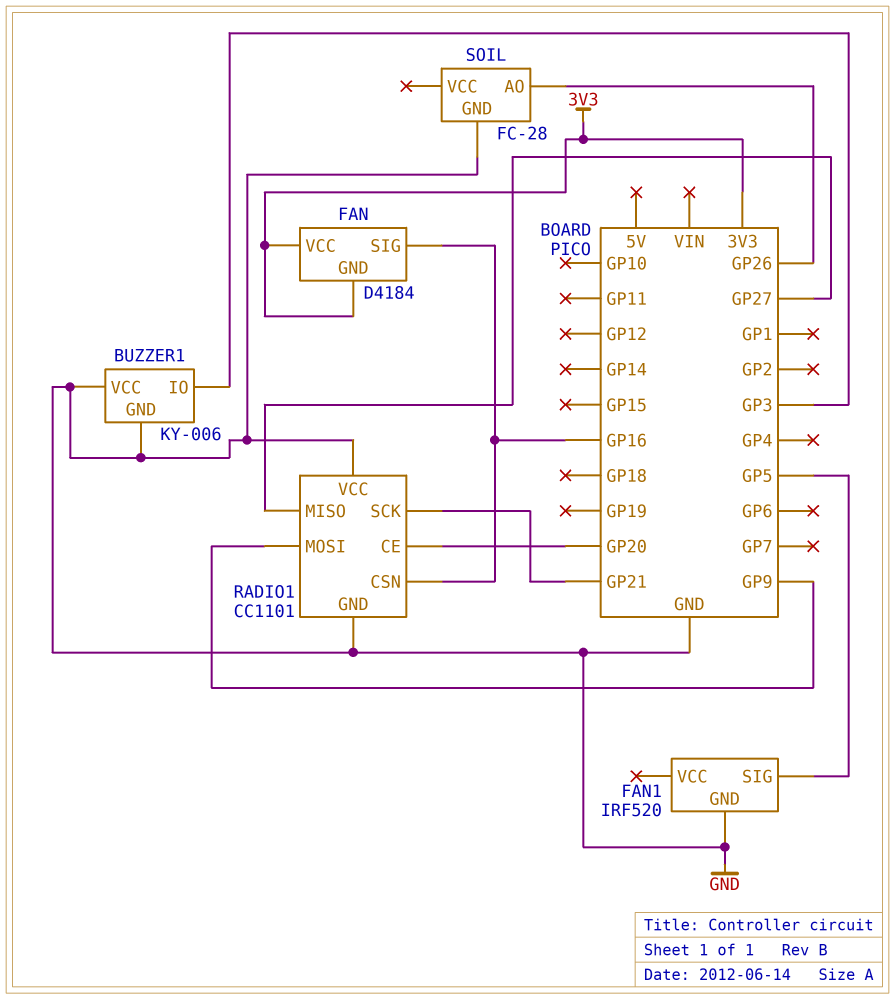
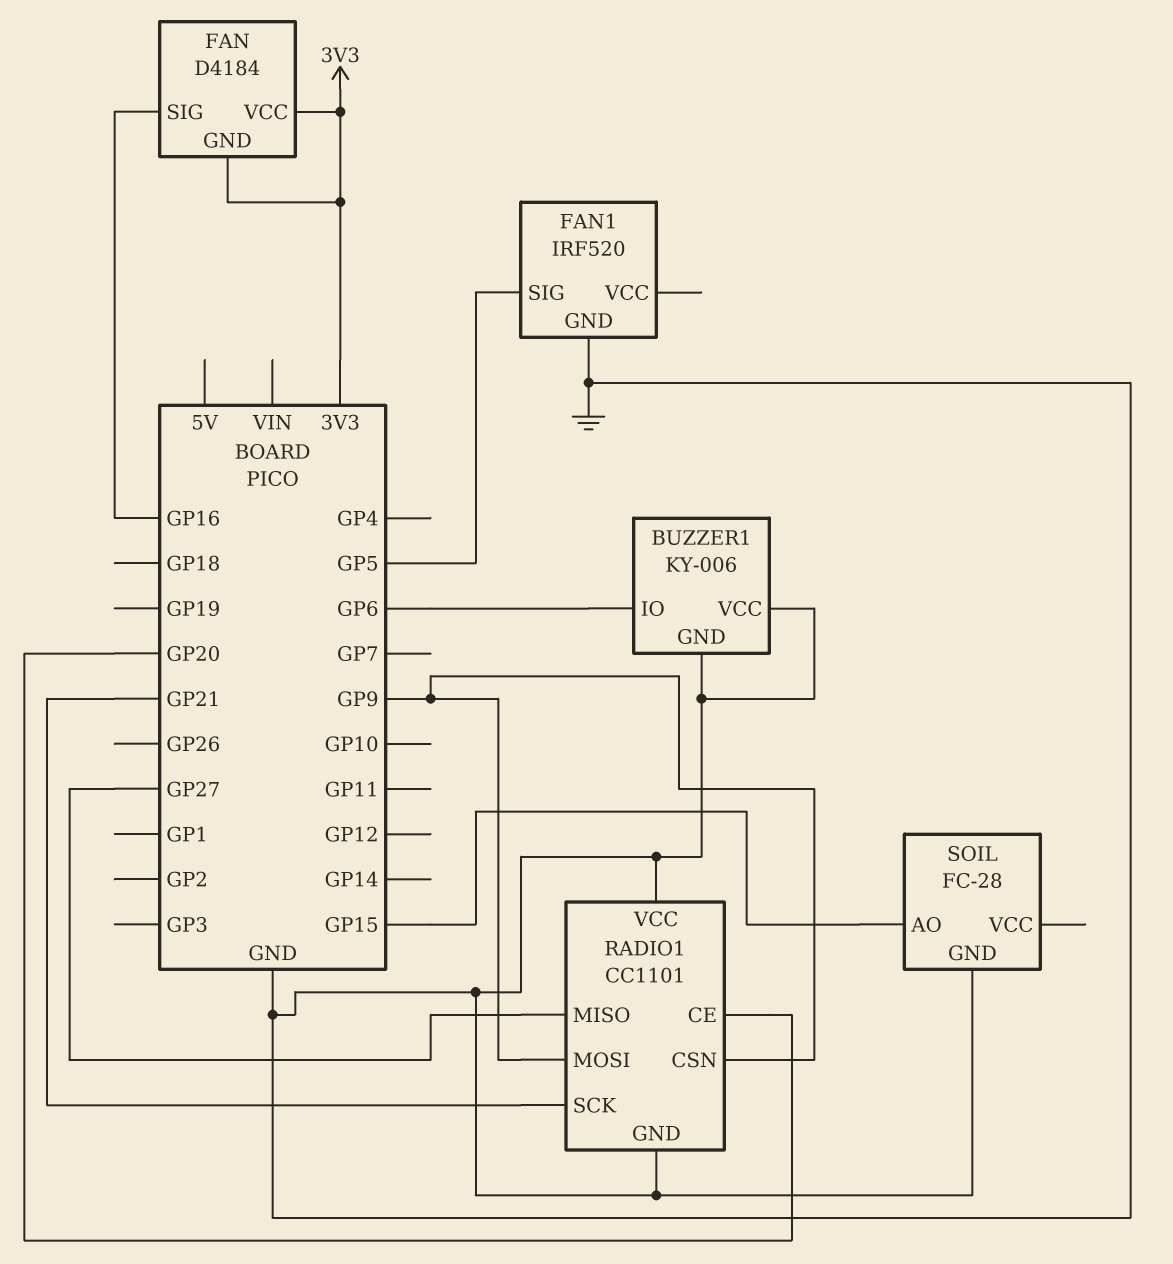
BUZZER1 pin IO: GP3 -> GP6
RADIO1 pin CSN: GP16 -> GP9
SOIL pin AO: GP26 -> GP15

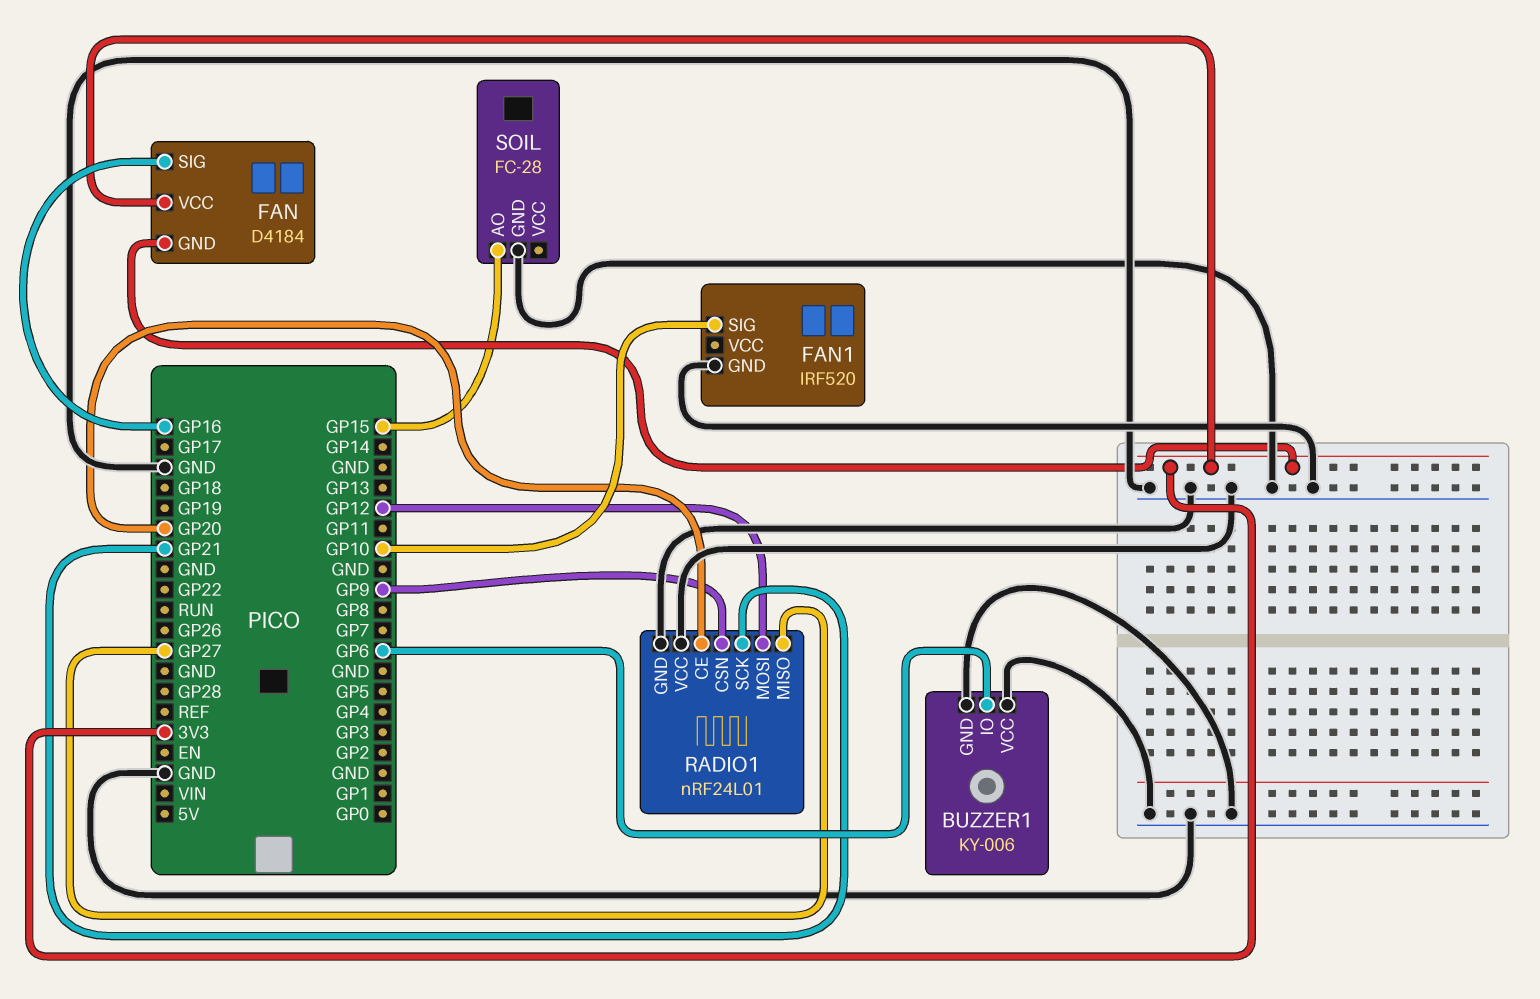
FAN1 pin SIG: GP5 -> GP10
RADIO1: CC1101 -> nRF24L01
RADIO1 pin MOSI: GP9 -> GP12

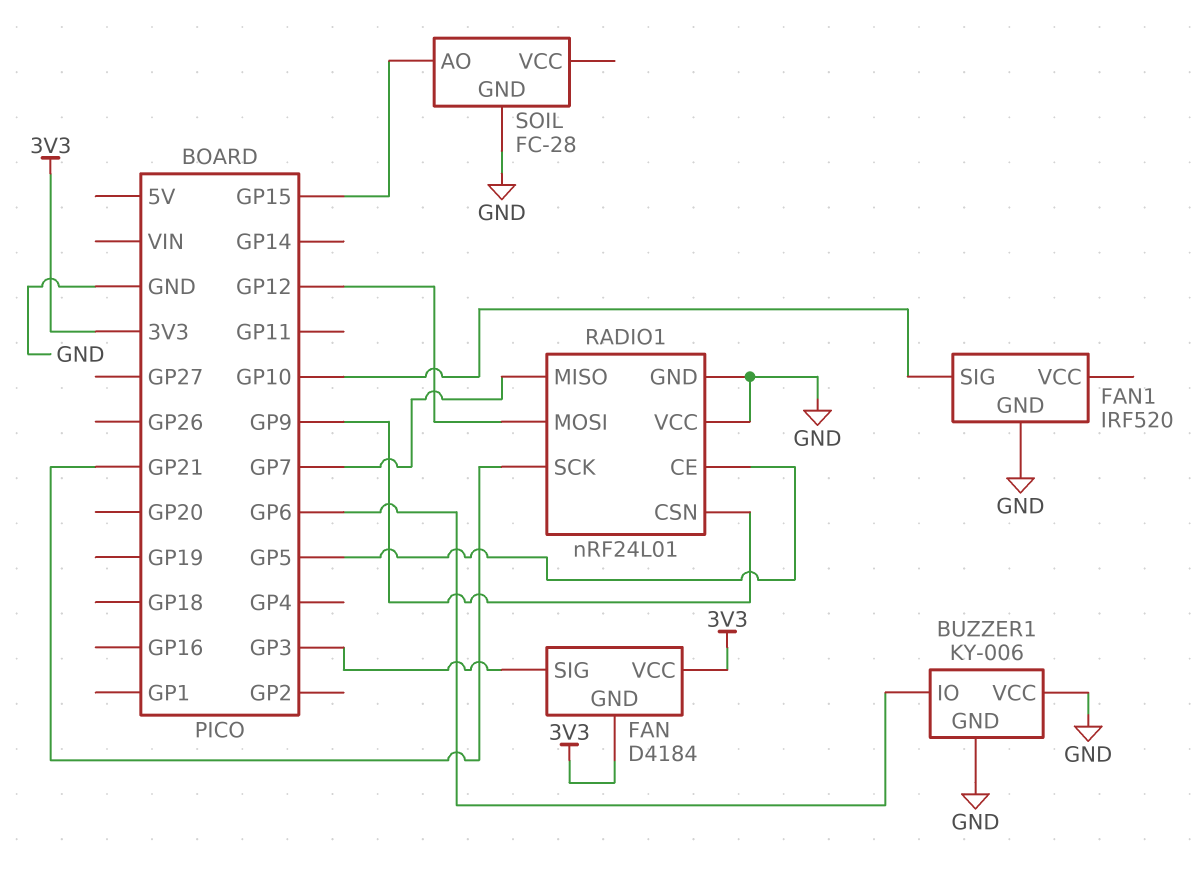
FAN pin SIG: GP16 -> GP3
RADIO1 pin CE: GP20 -> GP5
RADIO1 pin MISO: GP27 -> GP7

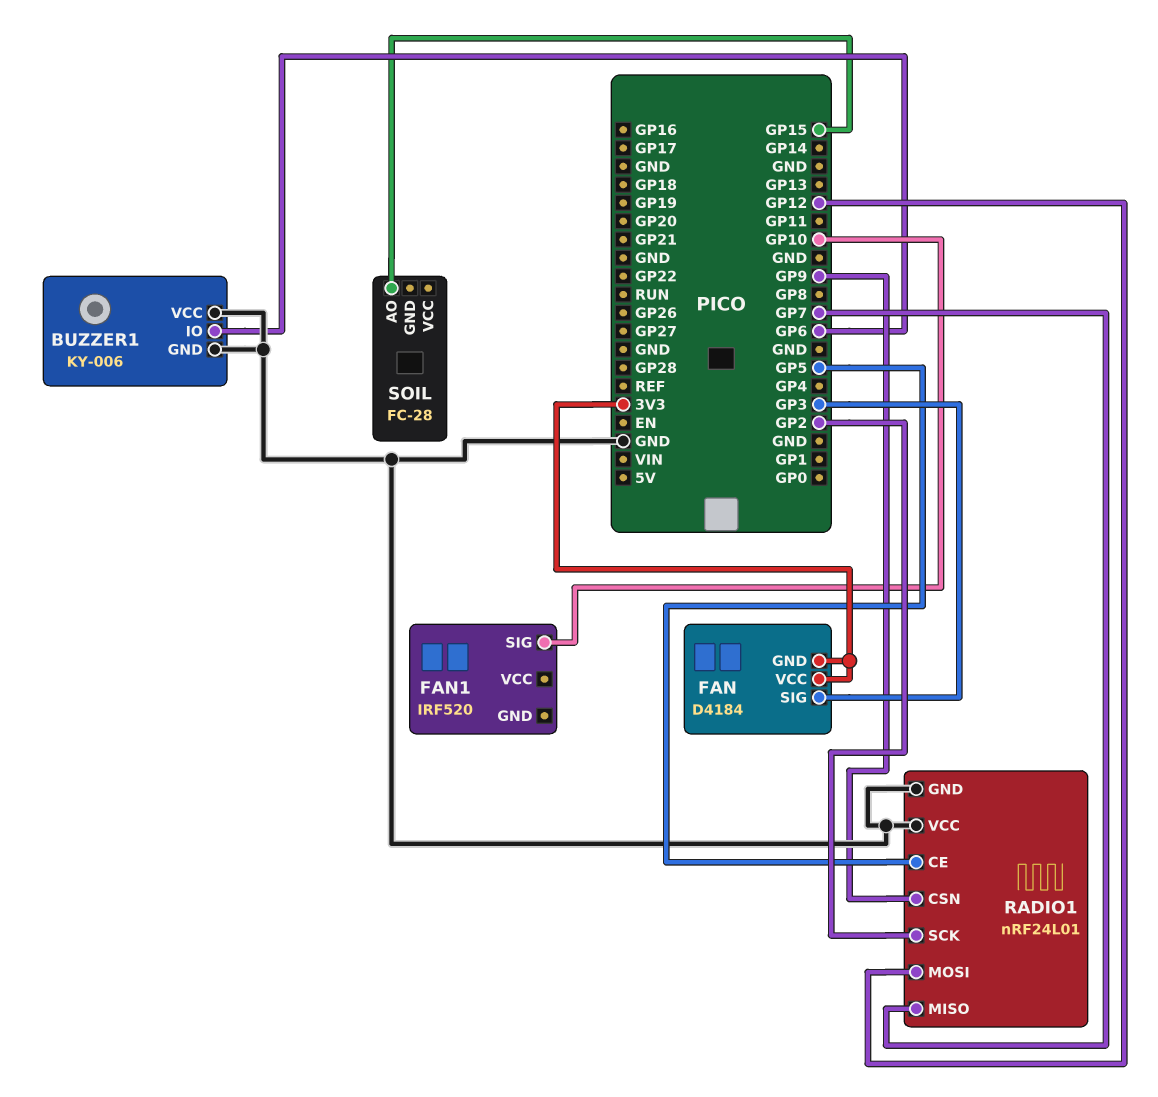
FAN1 pin GND: GND -> none
RADIO1 pin SCK: GP21 -> GP2
SOIL pin GND: GND -> none

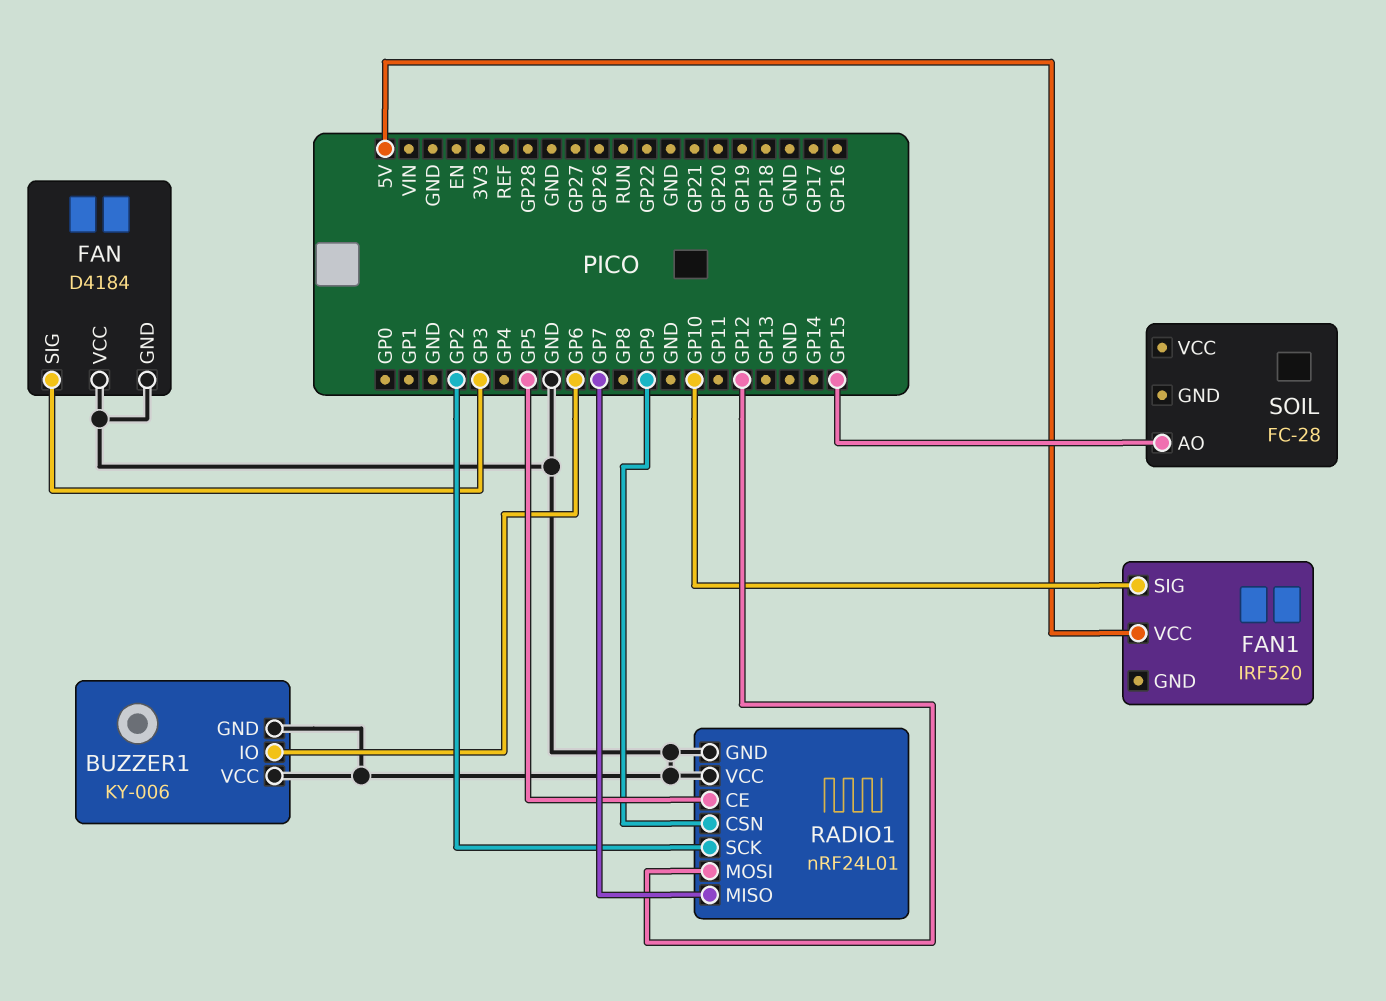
FAN pin GND: 3V3 -> GND
FAN pin VCC: 3V3 -> GND
FAN1 pin VCC: none -> 5V

